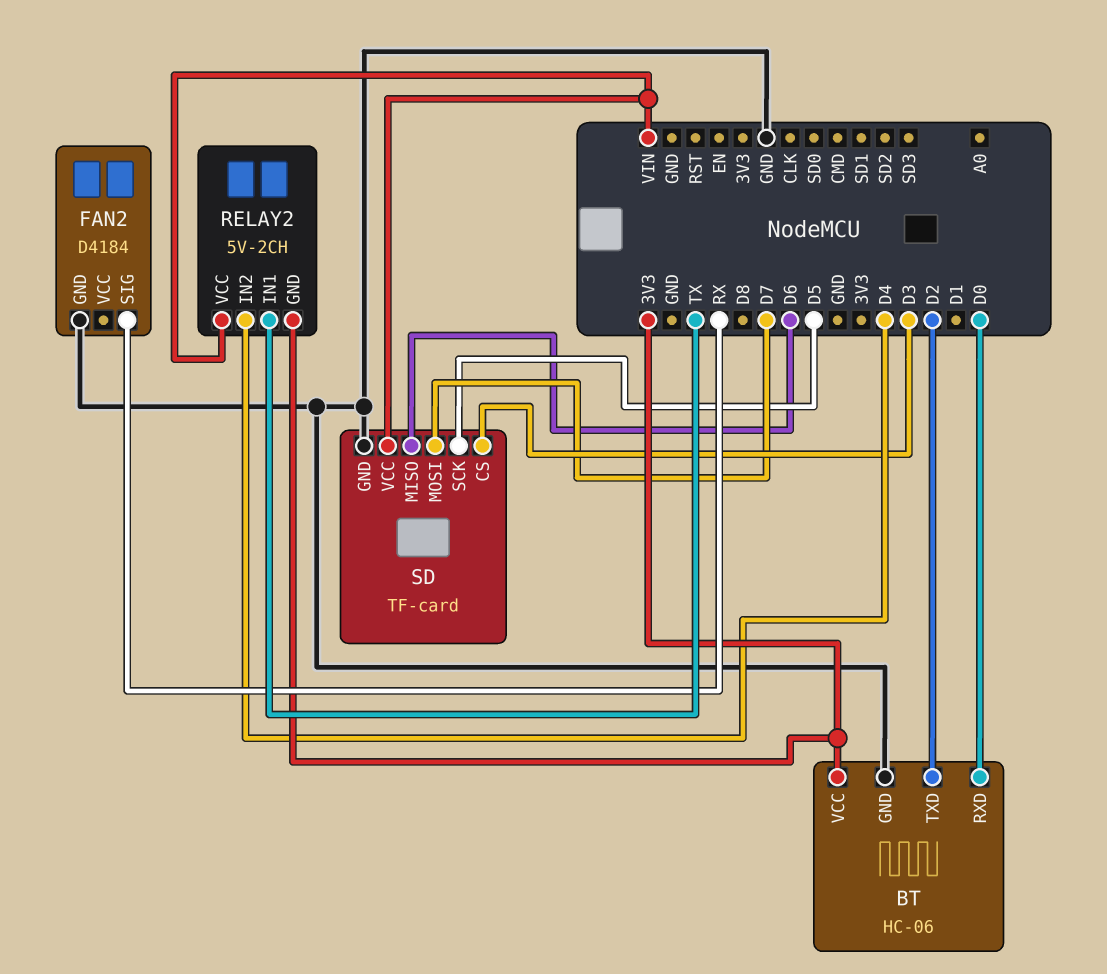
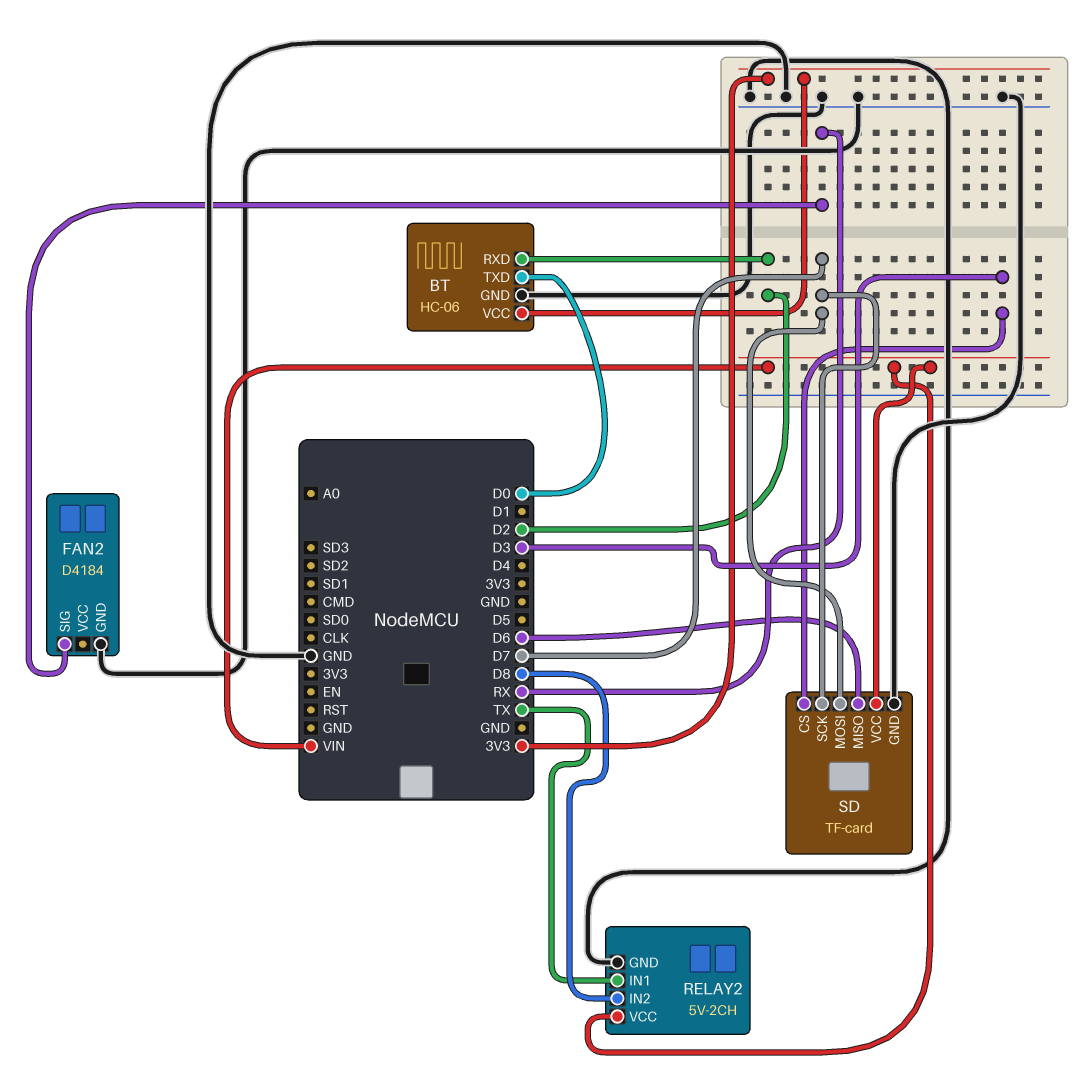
BT pin RXD: D0 -> D2
BT pin TXD: D2 -> D0
RELAY2 pin GND: 3V3 -> GND
RELAY2 pin IN2: D4 -> D8
SD pin SCK: D5 -> D7

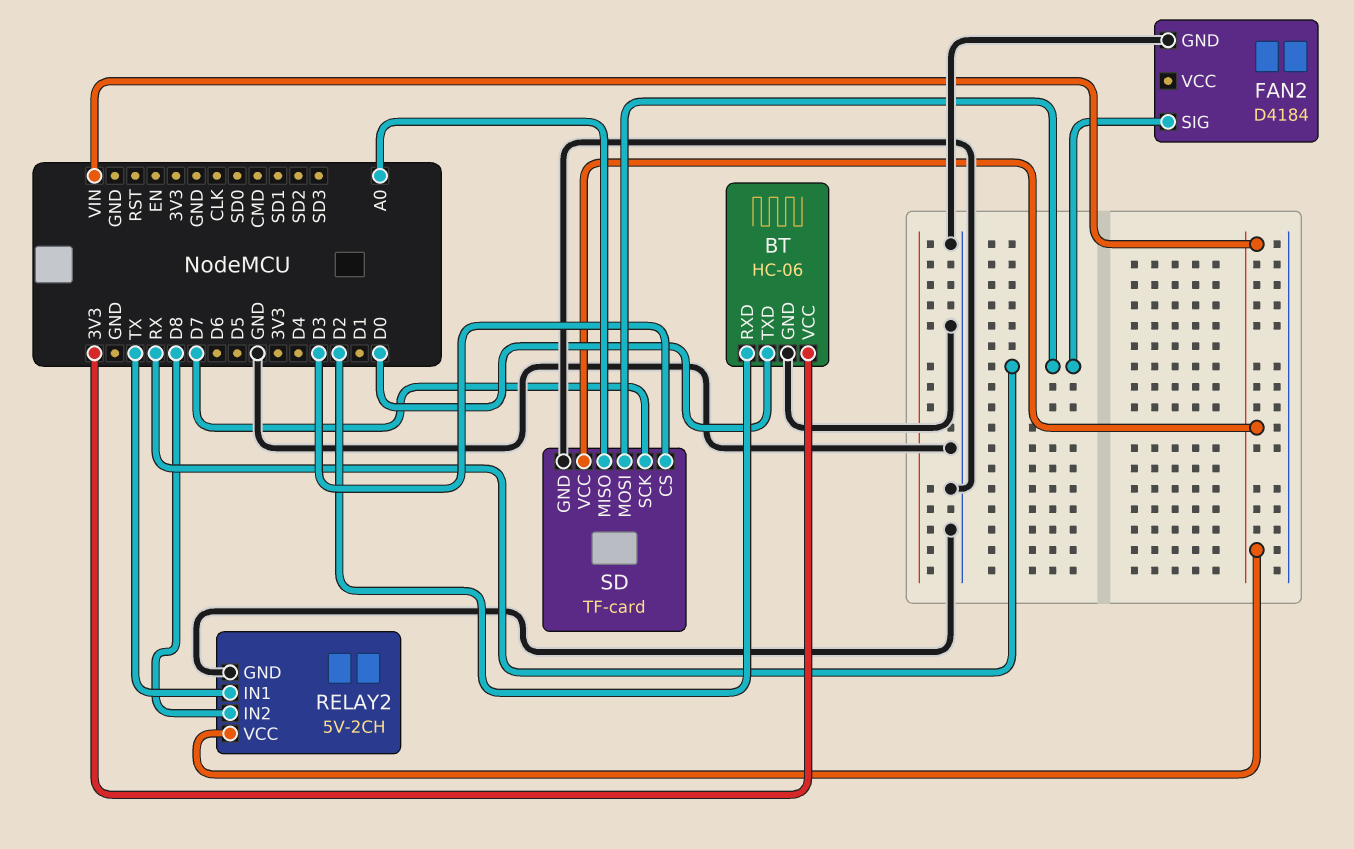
SD pin MISO: D6 -> A0
SD pin MOSI: D7 -> RX

